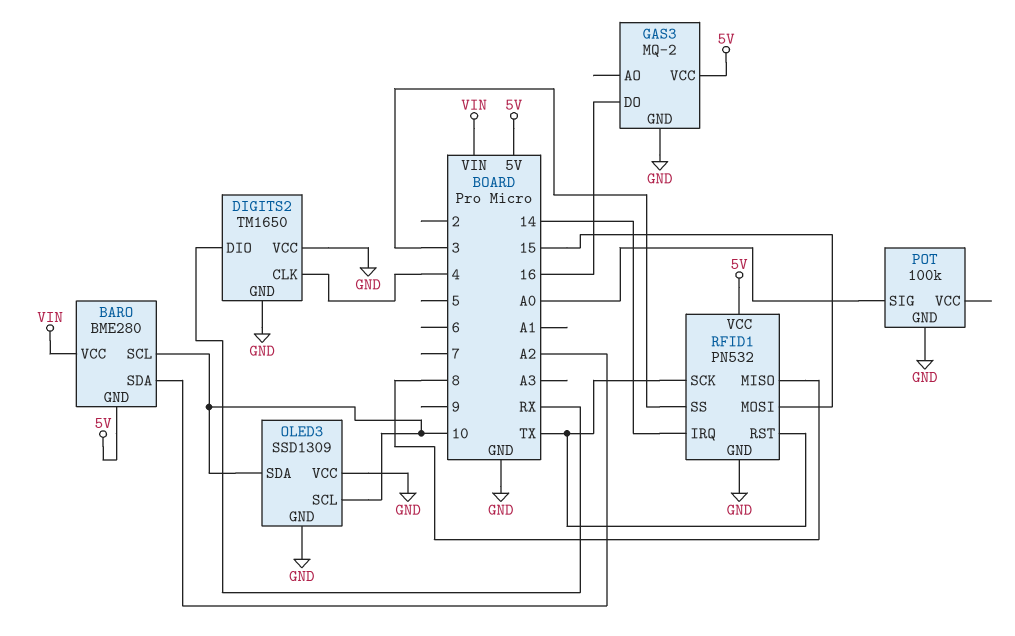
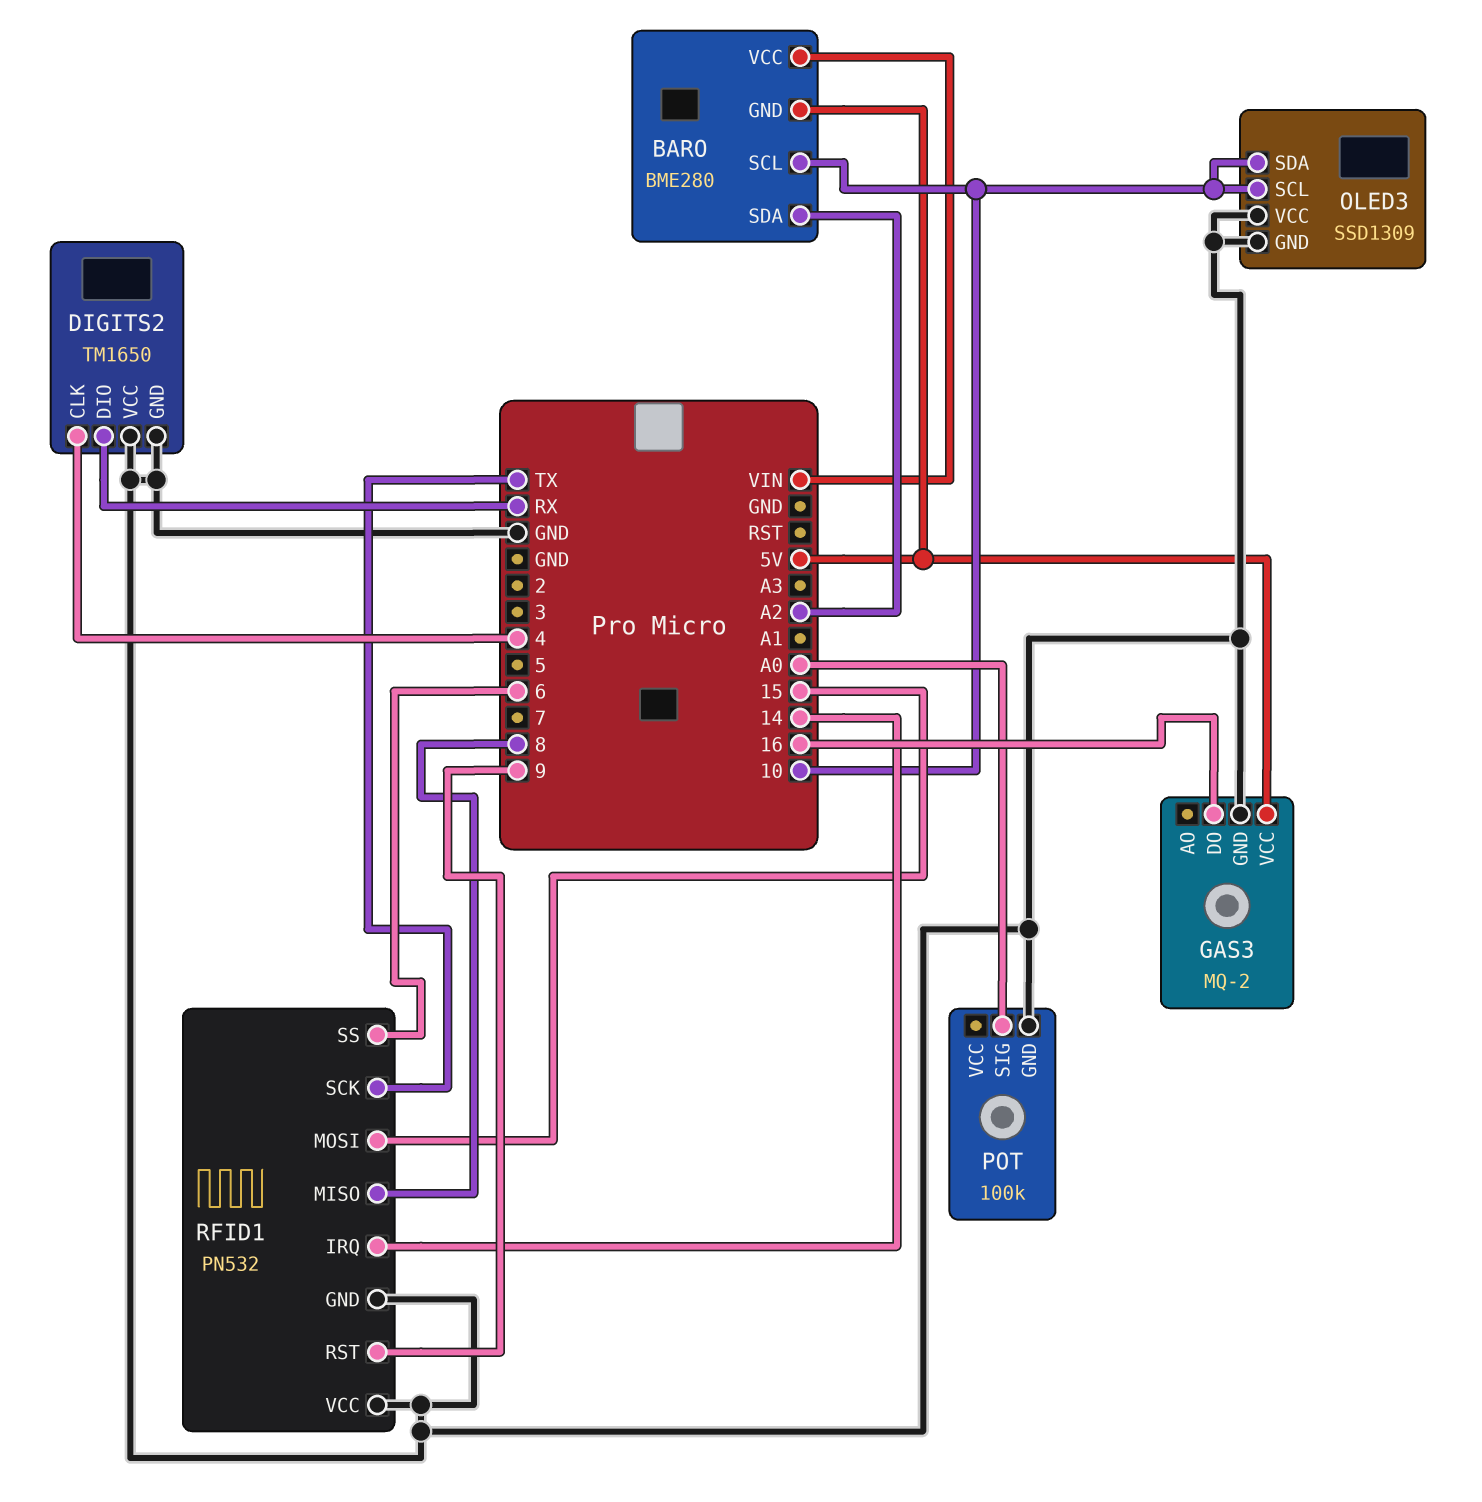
RFID1 pin RST: TX -> 9
RFID1 pin SS: 3 -> 6
RFID1 pin VCC: 5V -> GND

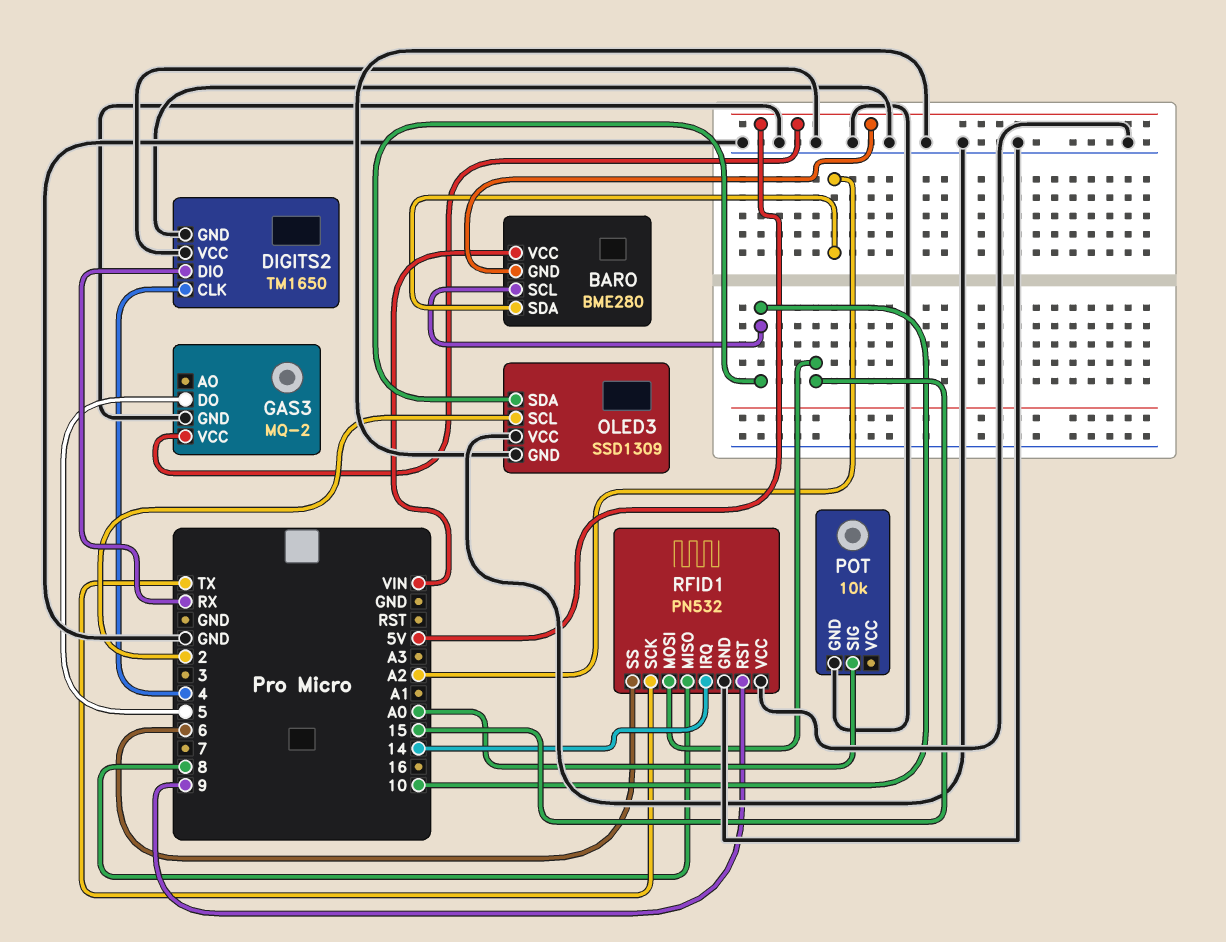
GAS3 pin DO: 16 -> 5
OLED3 pin SCL: 10 -> 2
POT: 100k -> 10k

